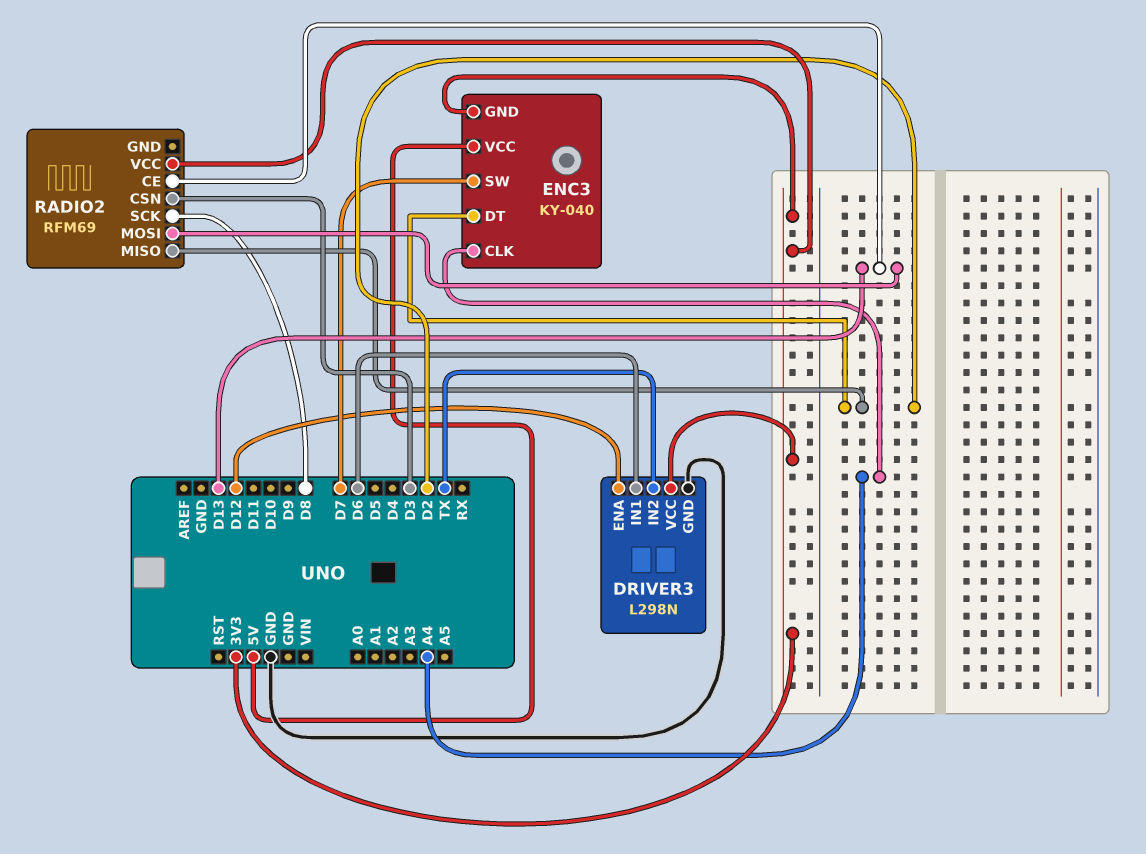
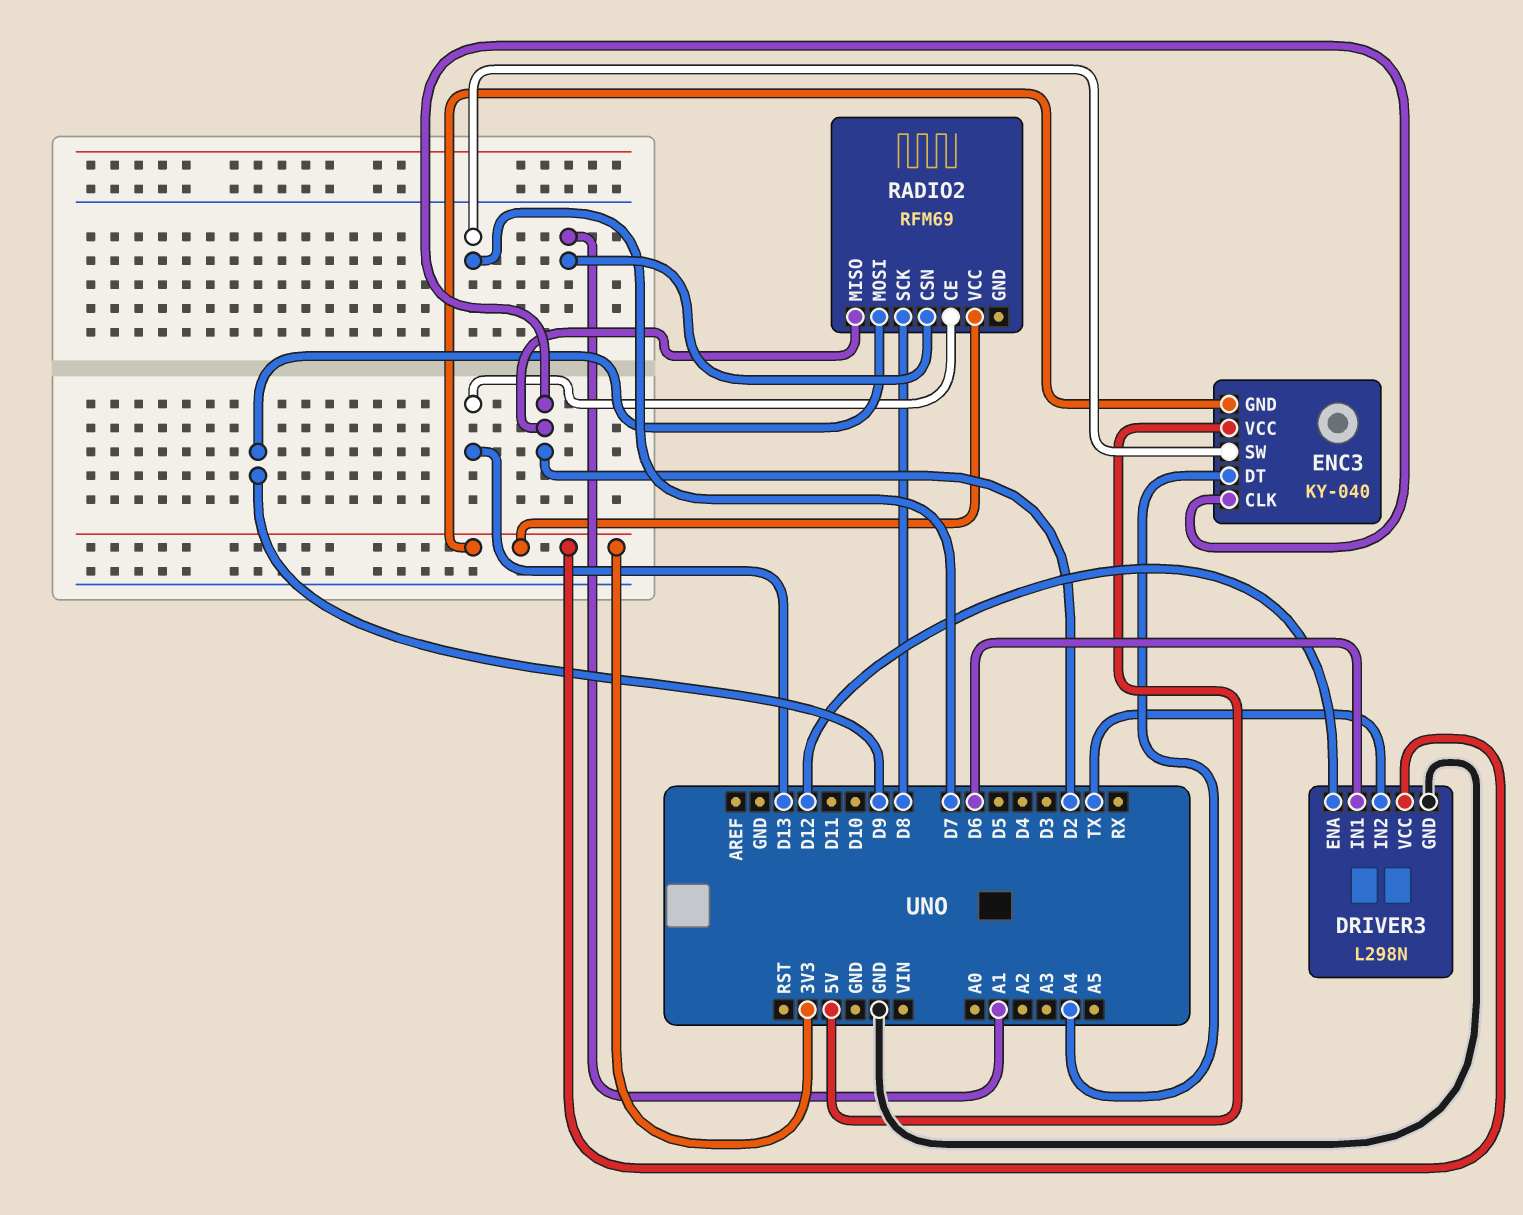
ENC3 pin CLK: A4 -> D2
ENC3 pin DT: D2 -> A4
RADIO2 pin CSN: D3 -> A1
RADIO2 pin MOSI: D13 -> D9

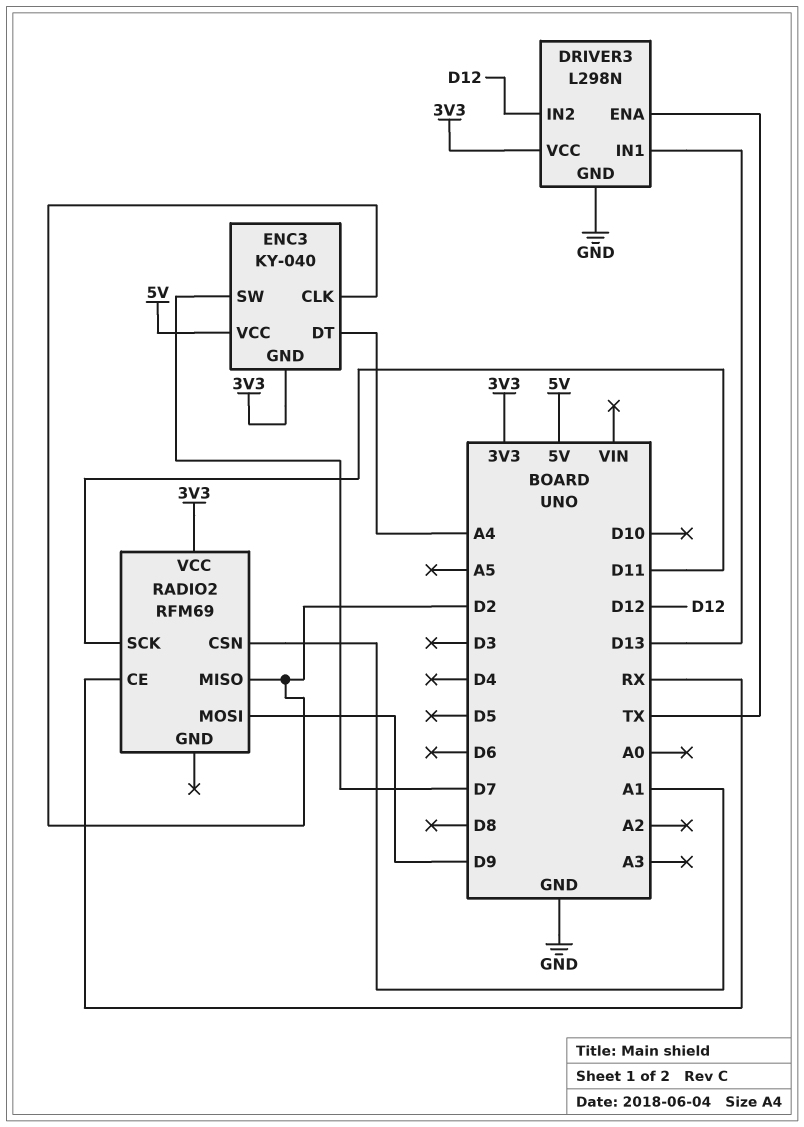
DRIVER3 pin ENA: D12 -> TX
DRIVER3 pin IN1: D6 -> D13
DRIVER3 pin IN2: TX -> D12
RADIO2 pin CE: D13 -> RX
RADIO2 pin SCK: D8 -> D11

